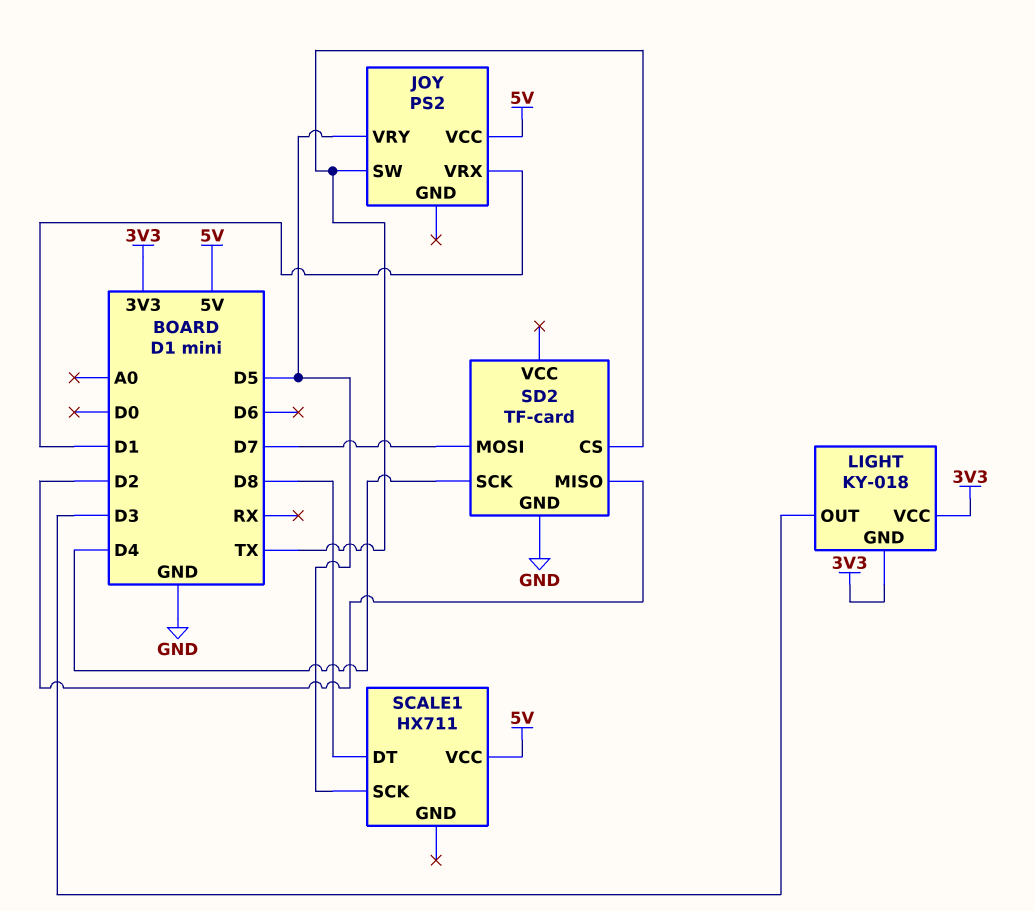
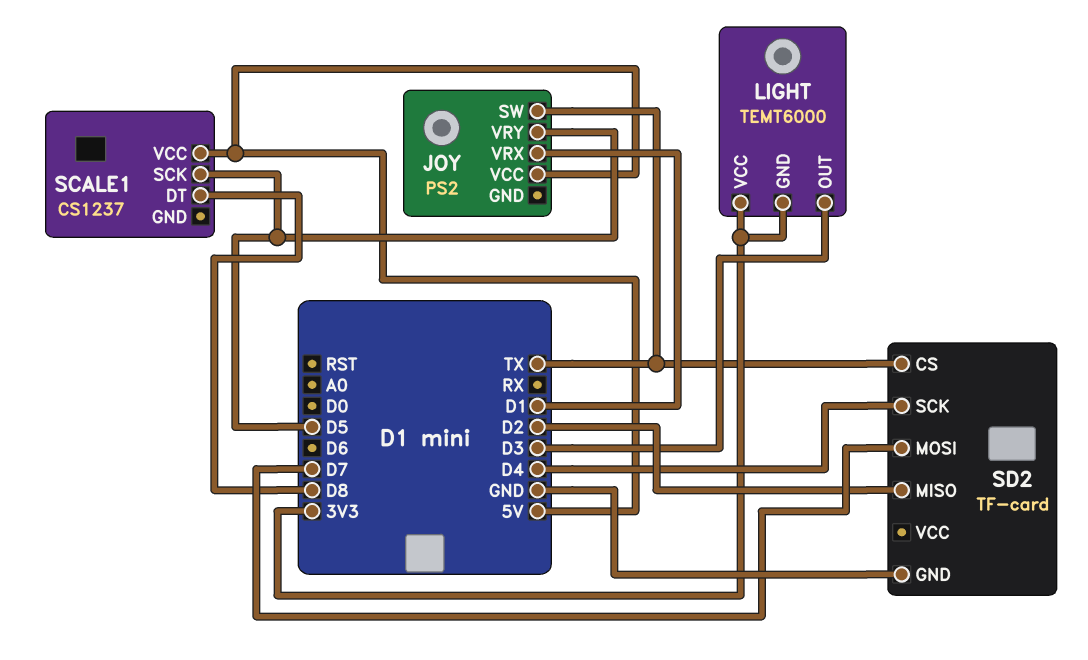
LIGHT: KY-018 -> TEMT6000
SCALE1: HX711 -> CS1237

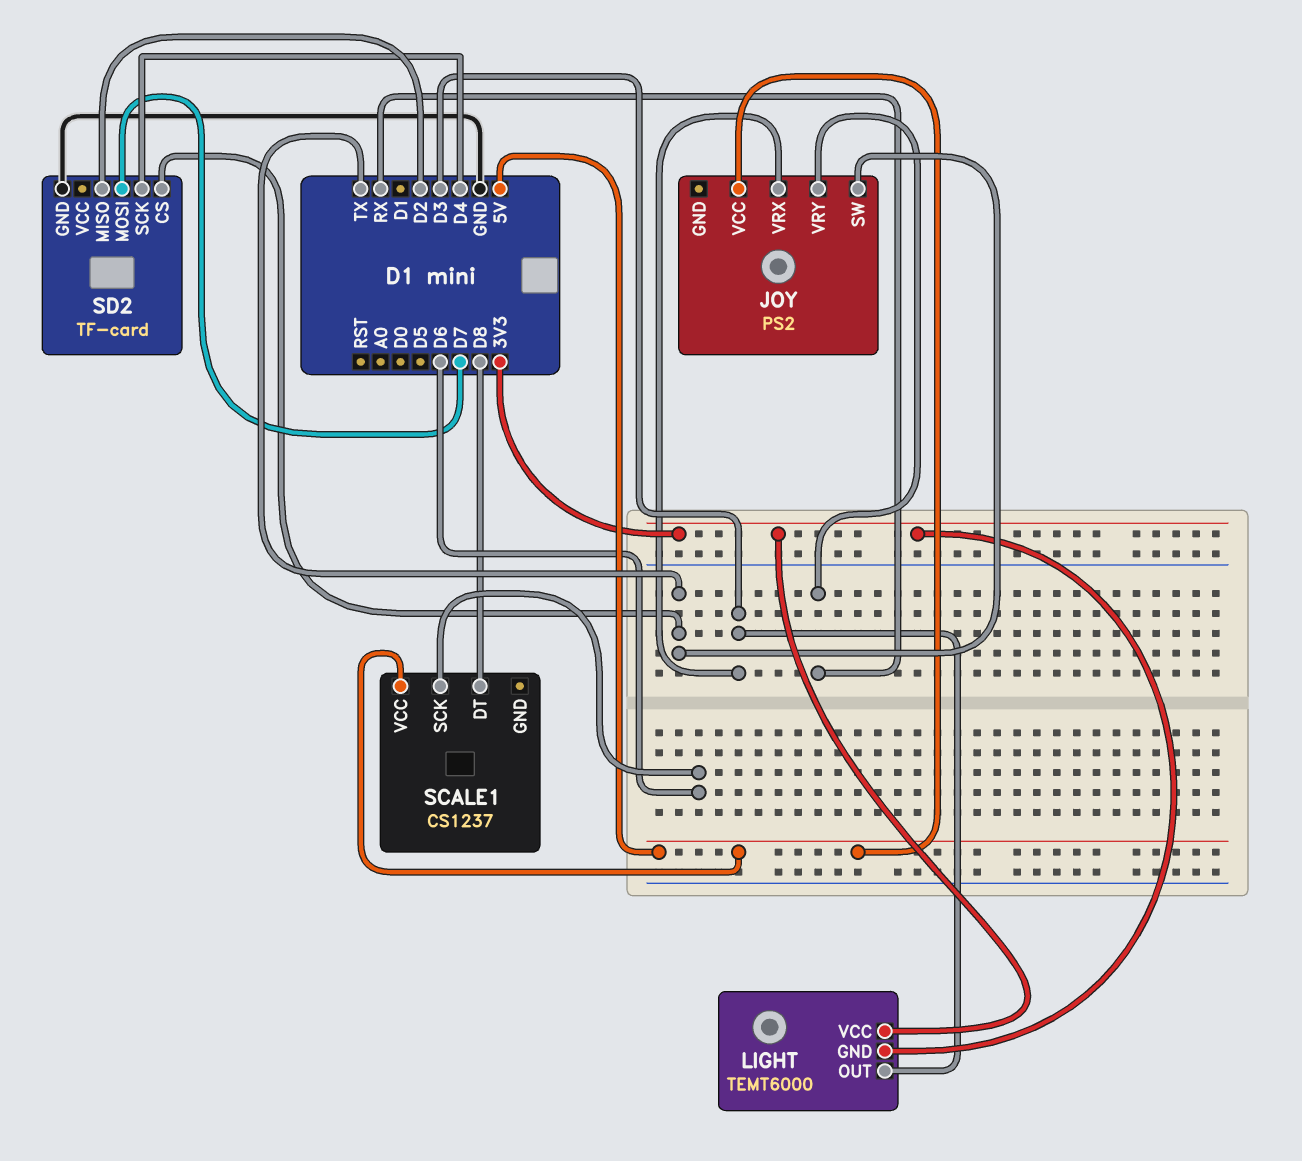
JOY pin VRX: D1 -> D3
JOY pin VRY: D5 -> RX
SCALE1 pin SCK: D5 -> D6

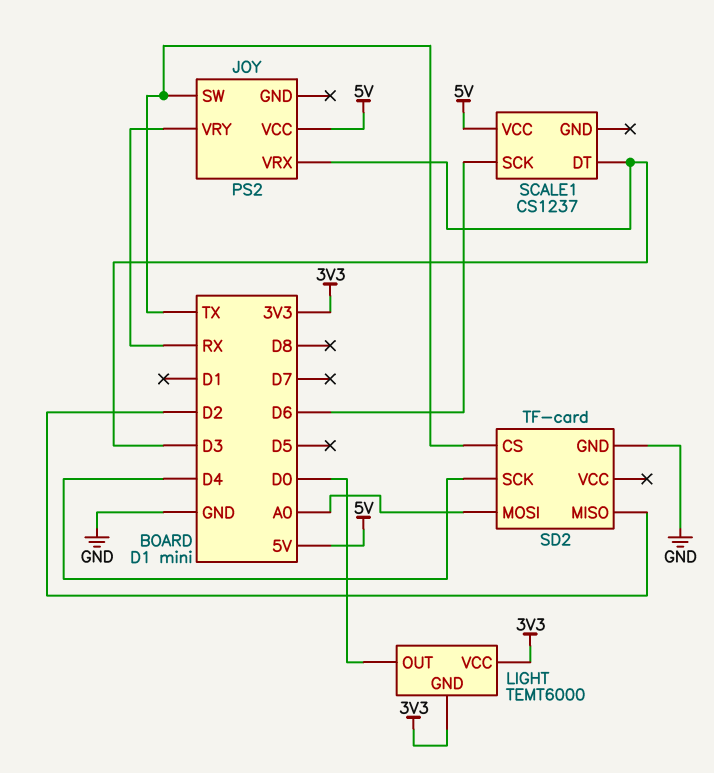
LIGHT pin OUT: D3 -> D0
SCALE1 pin DT: D8 -> D3
SD2 pin MOSI: D7 -> A0

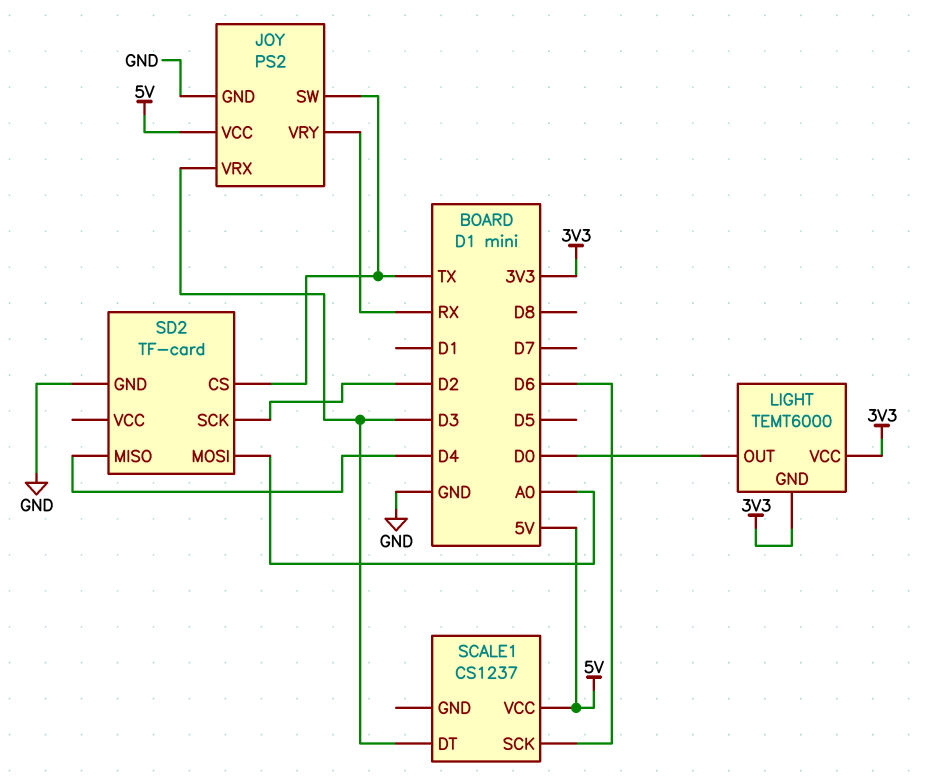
JOY pin GND: none -> GND
SD2 pin MISO: D2 -> D4
SD2 pin SCK: D4 -> D2

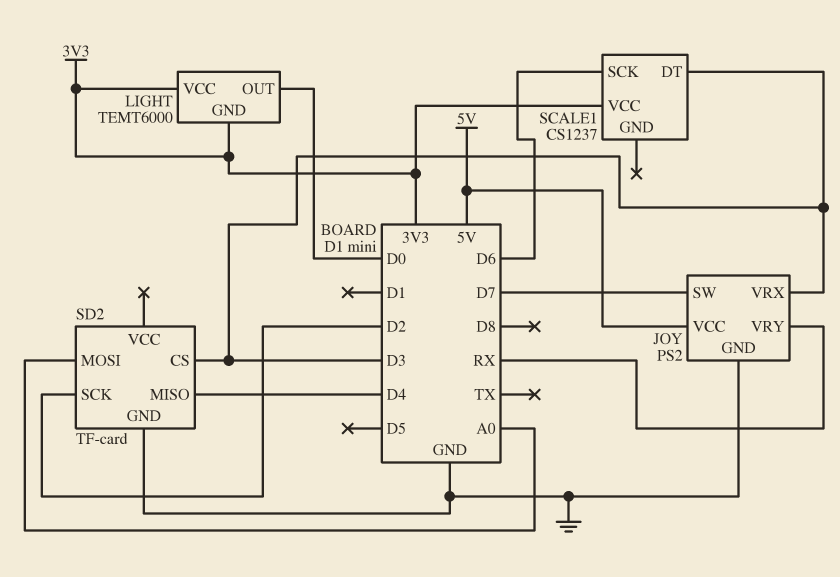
JOY pin SW: TX -> D7
SCALE1 pin VCC: 5V -> 3V3
SD2 pin CS: TX -> D3

